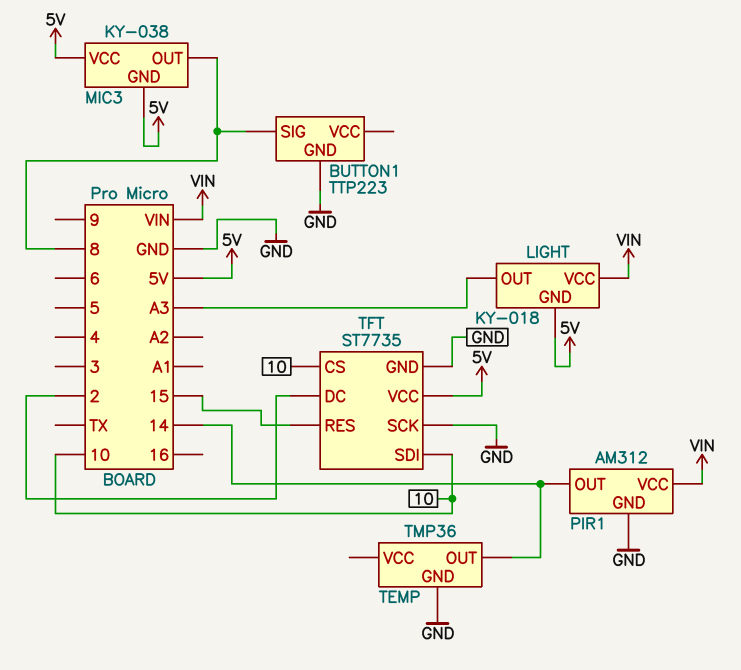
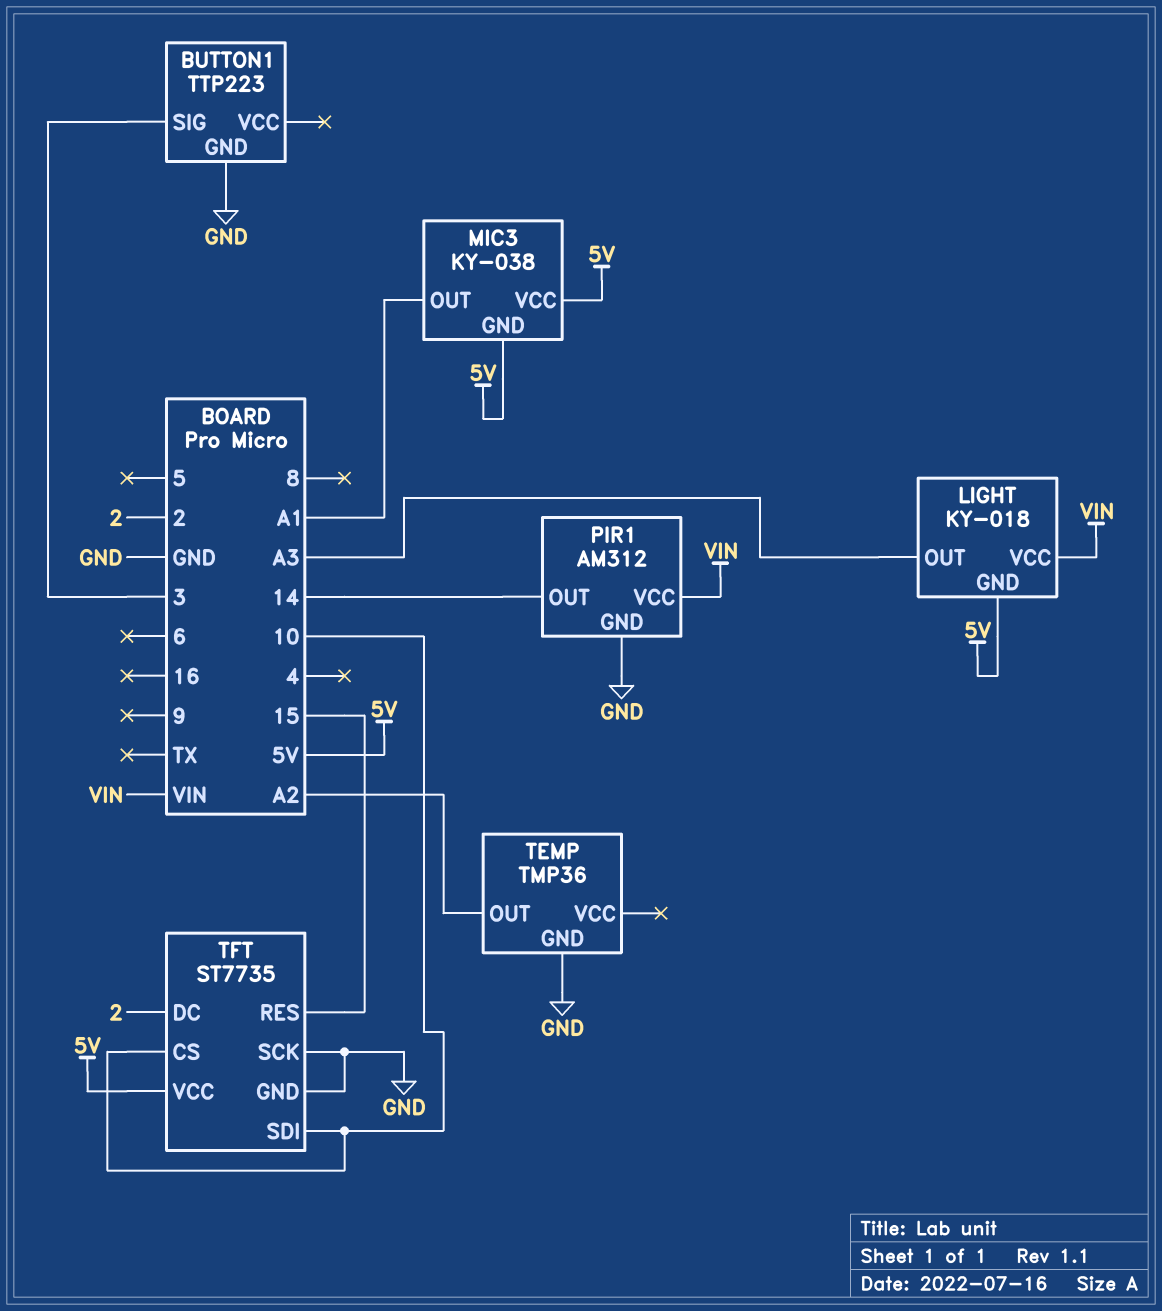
BUTTON1 pin SIG: 8 -> 3
MIC3 pin OUT: 8 -> A1
TEMP pin OUT: 14 -> A2

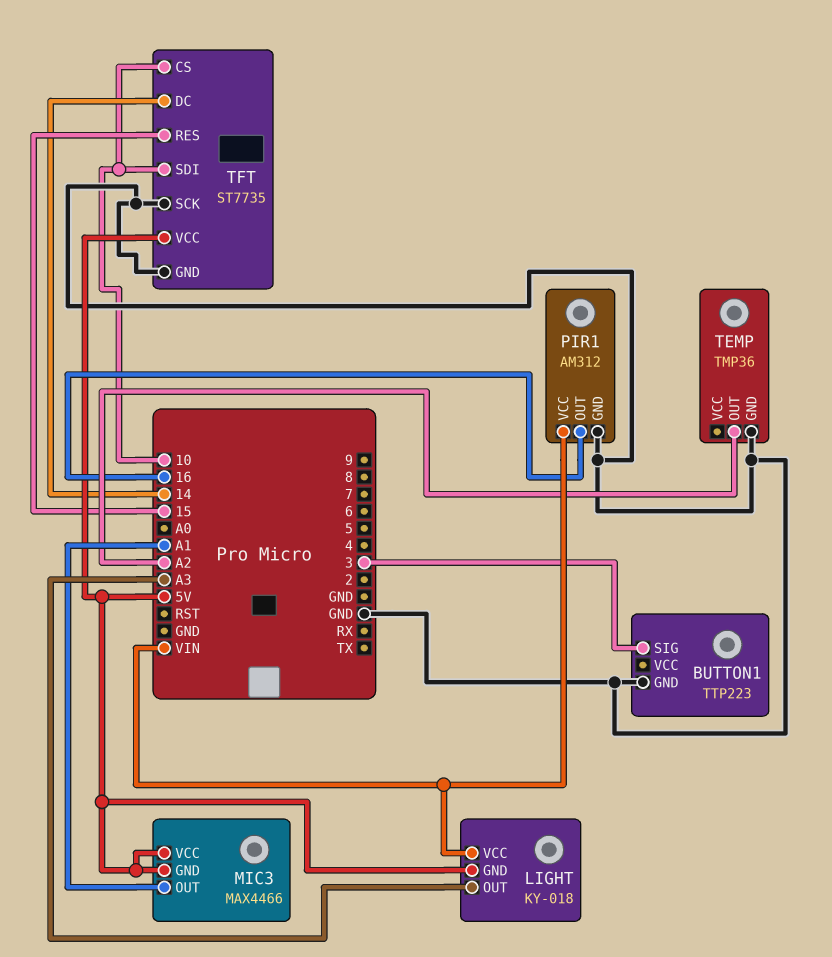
MIC3: KY-038 -> MAX4466
PIR1 pin OUT: 14 -> 16
TFT pin DC: 2 -> 14

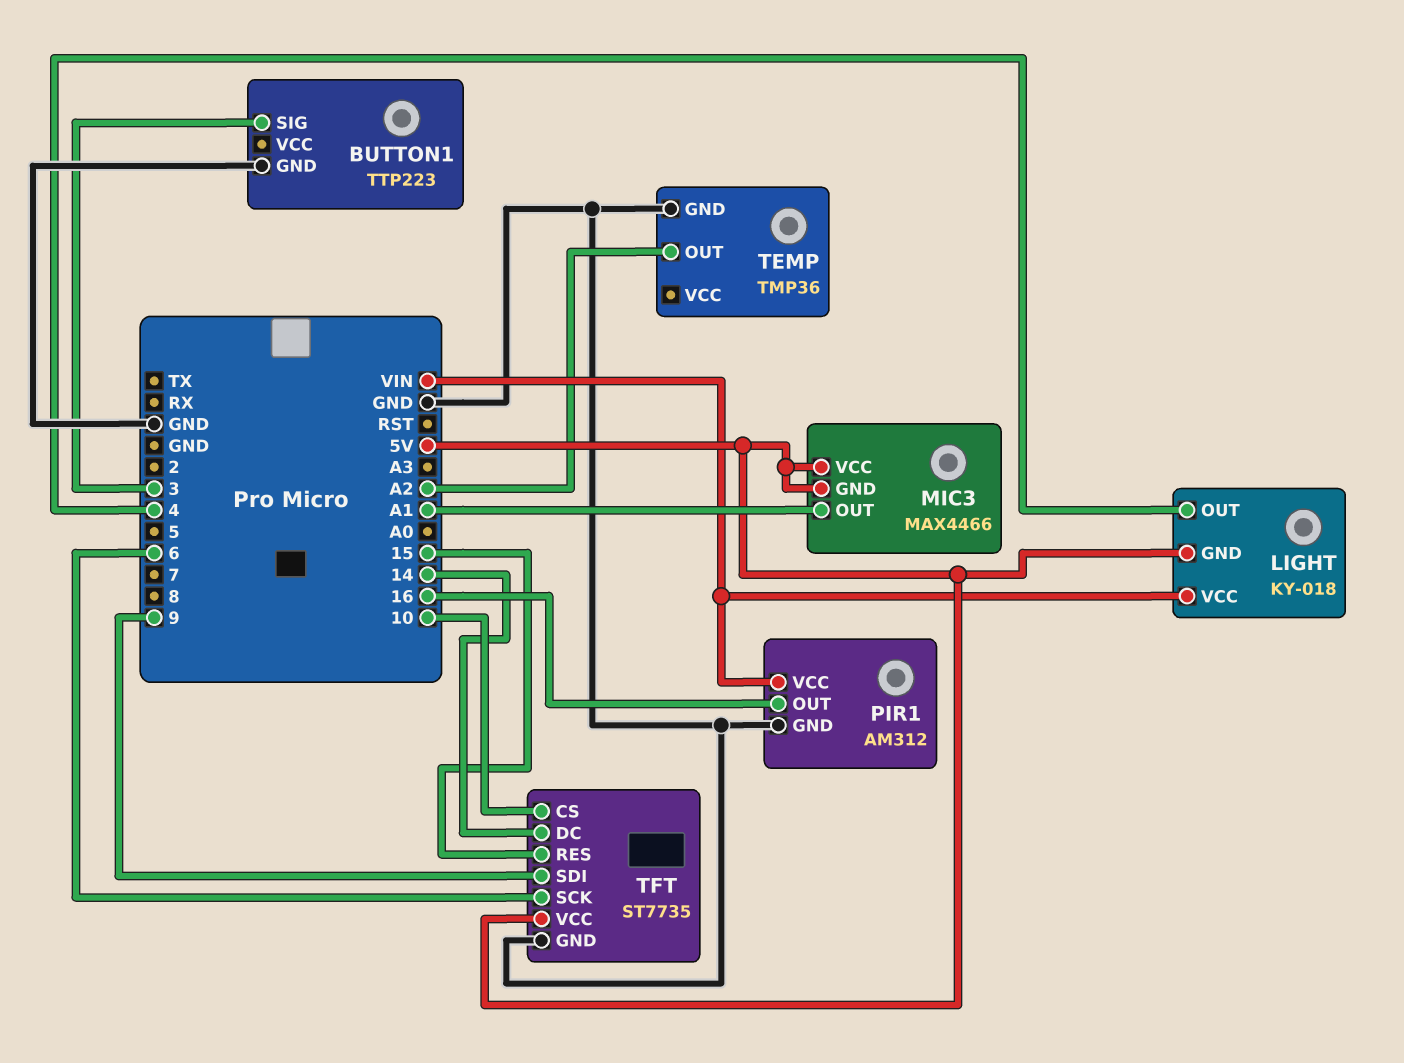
LIGHT pin OUT: A3 -> 4
TFT pin SCK: GND -> 6
TFT pin SDI: 10 -> 9

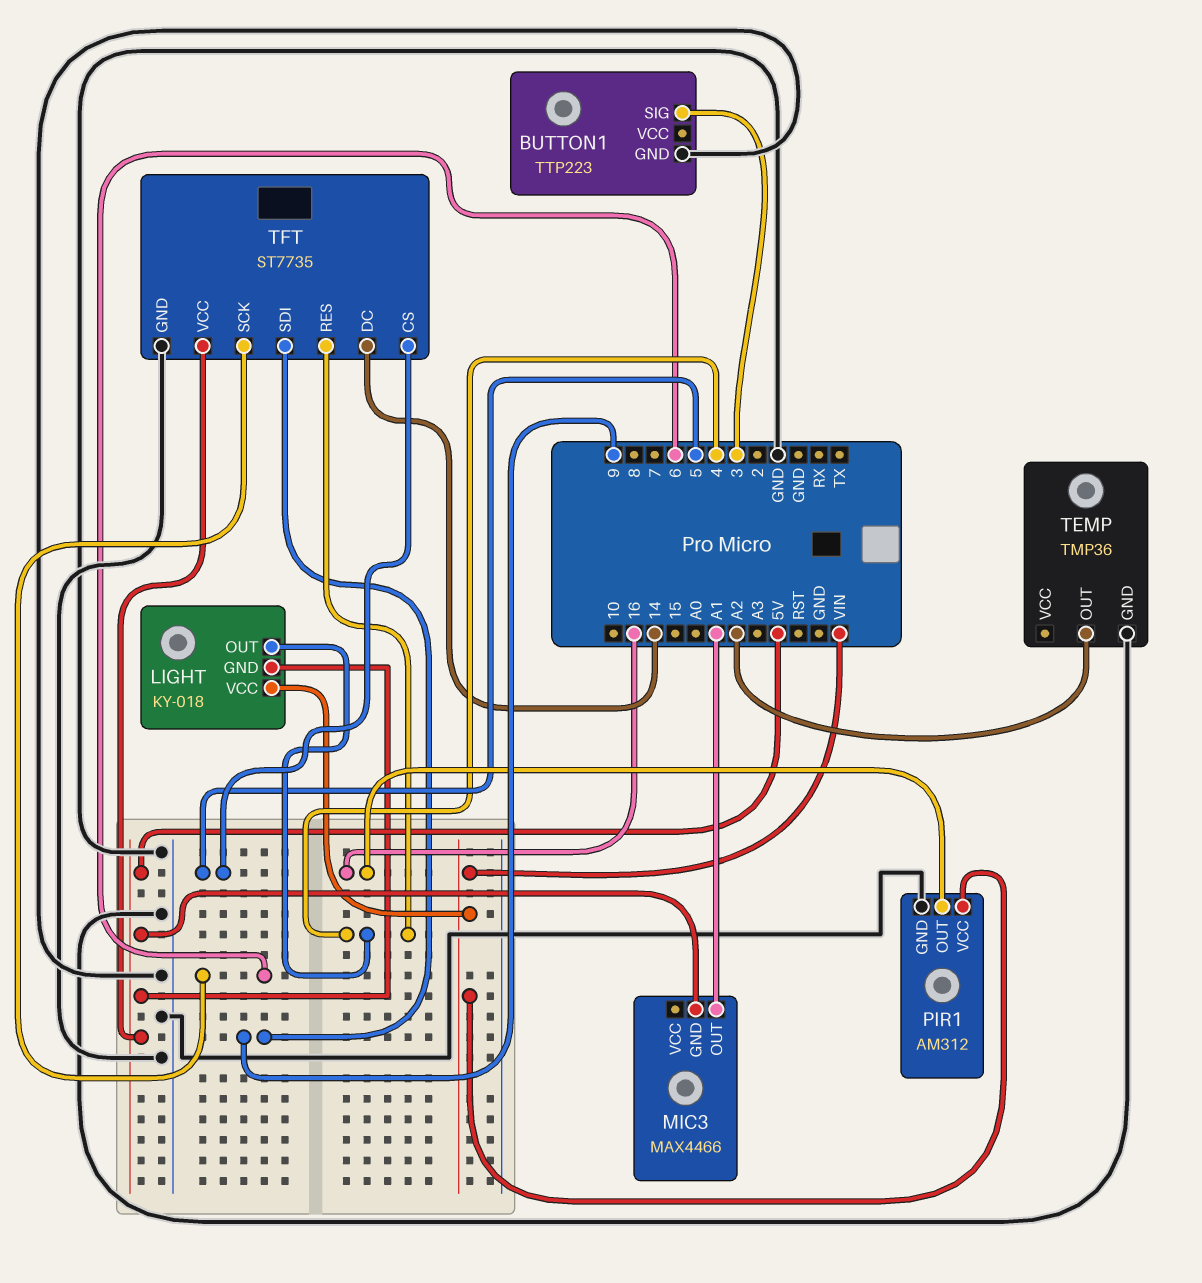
MIC3 pin VCC: 5V -> none
TFT pin CS: 10 -> 5
TFT pin RES: 15 -> 4

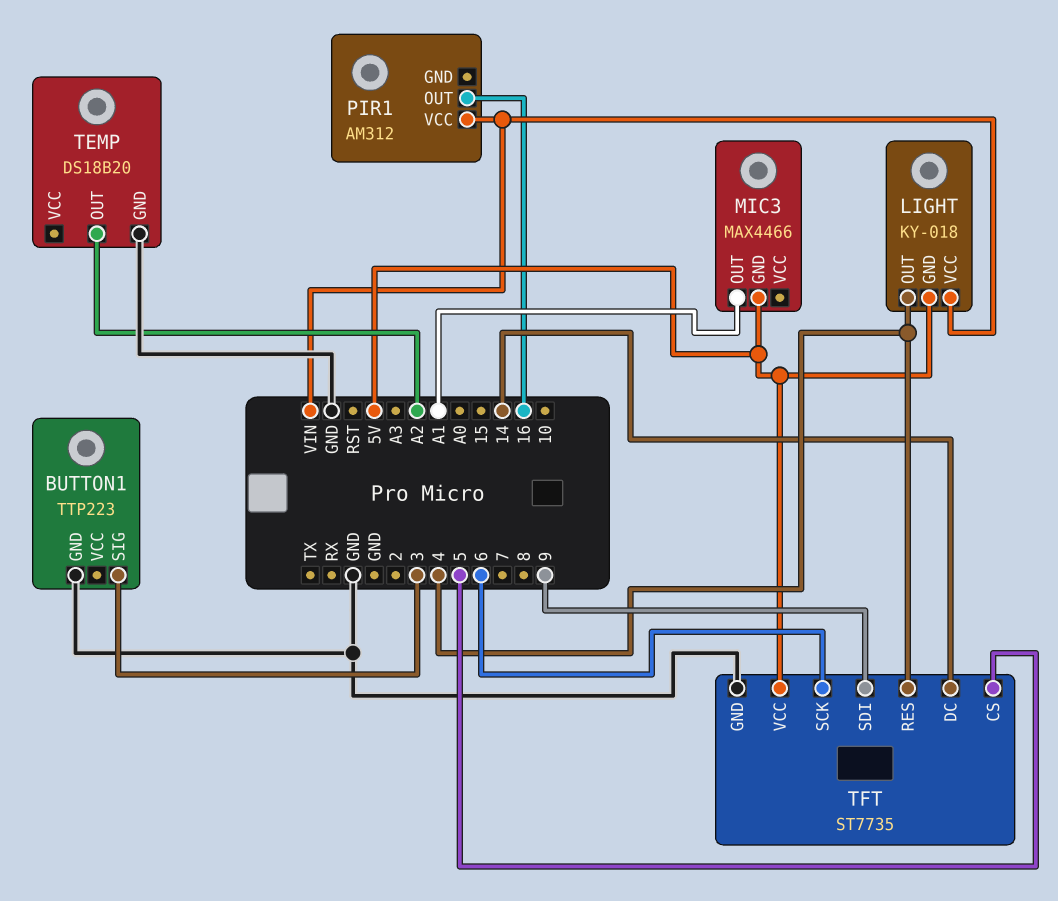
PIR1 pin GND: GND -> none
TEMP: TMP36 -> DS18B20

